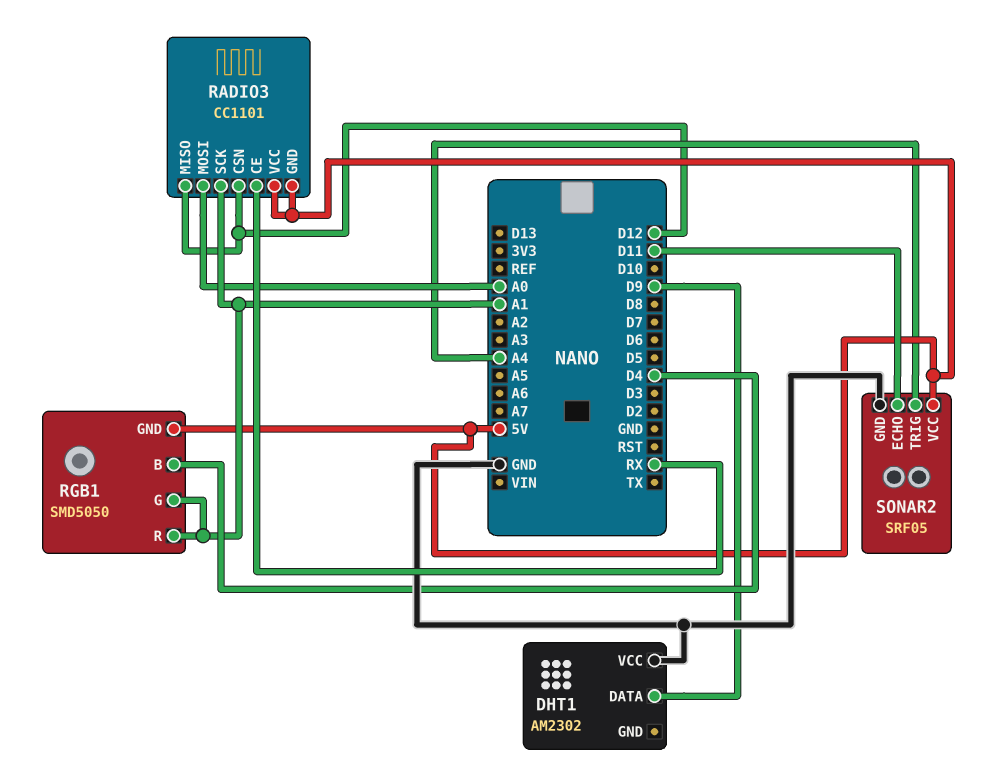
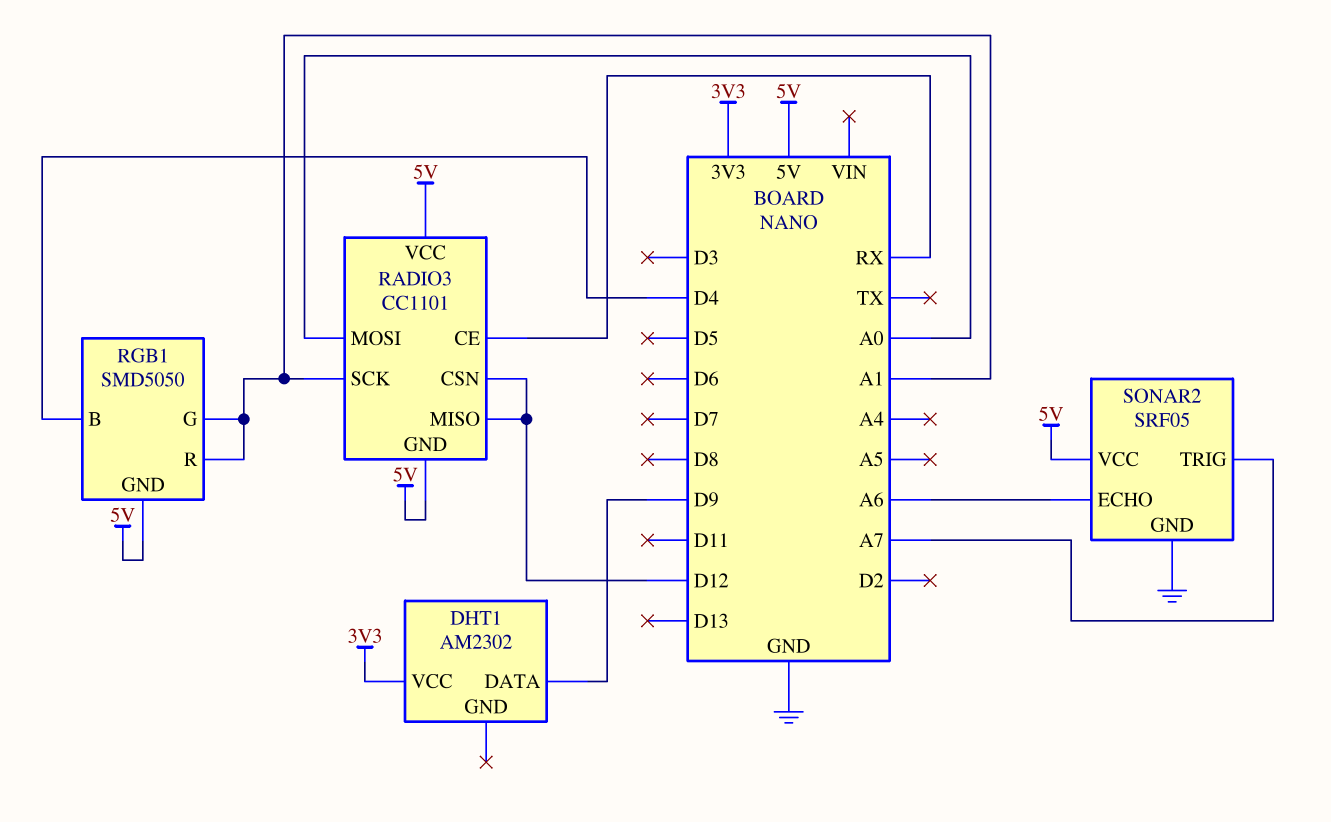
DHT1 pin VCC: GND -> 3V3
SONAR2 pin ECHO: D11 -> A6
SONAR2 pin TRIG: A4 -> A7

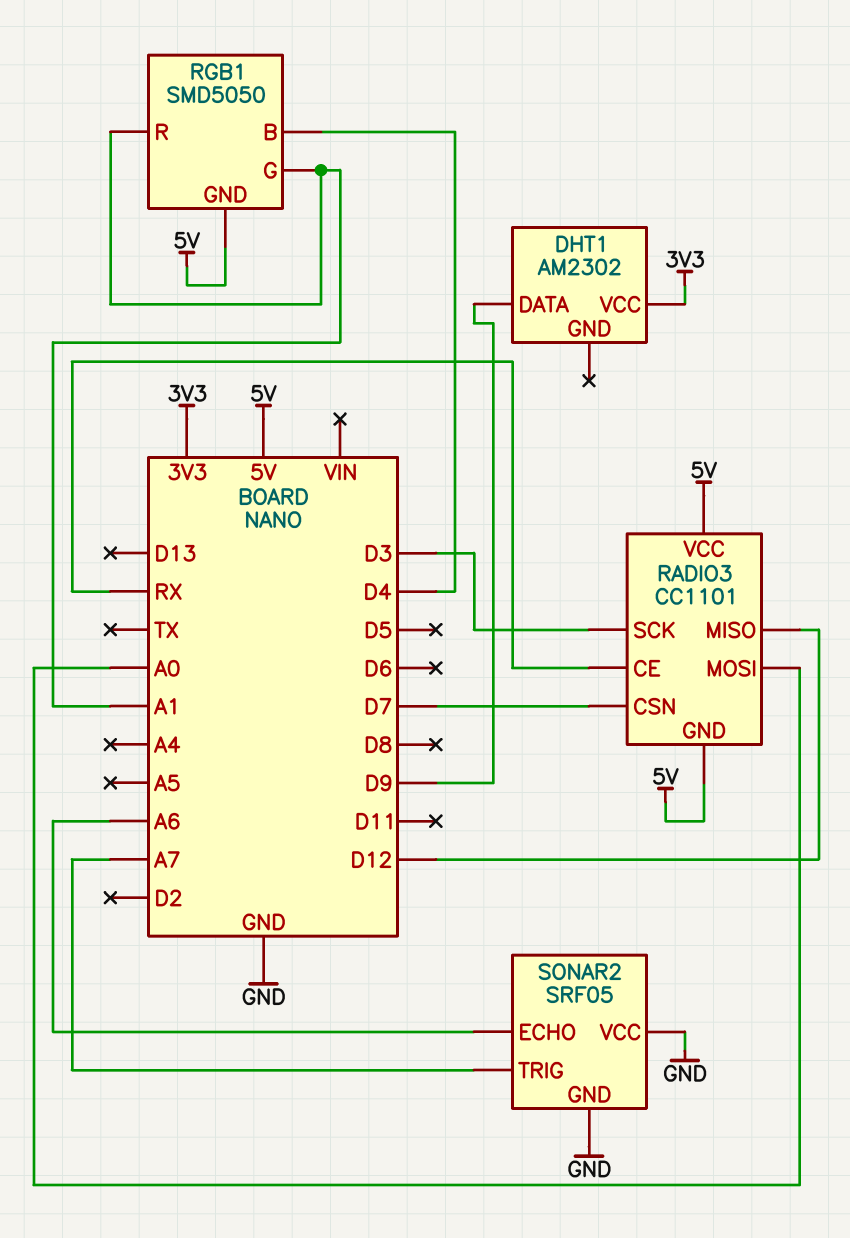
RADIO3 pin CSN: D12 -> D7
RADIO3 pin SCK: A1 -> D3
SONAR2 pin VCC: 5V -> GND

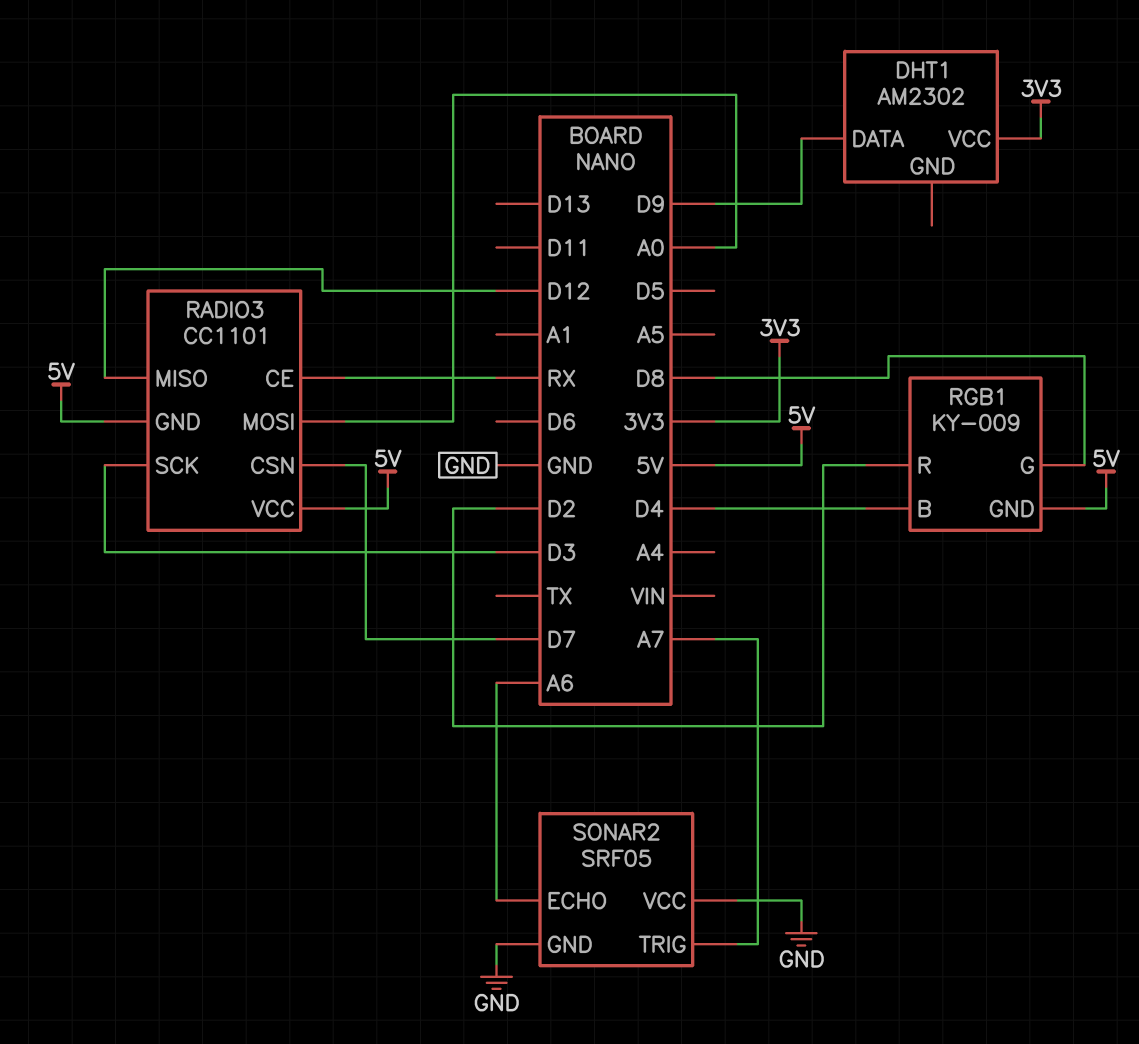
RGB1: SMD5050 -> KY-009
RGB1 pin G: A1 -> D8
RGB1 pin R: A1 -> D2

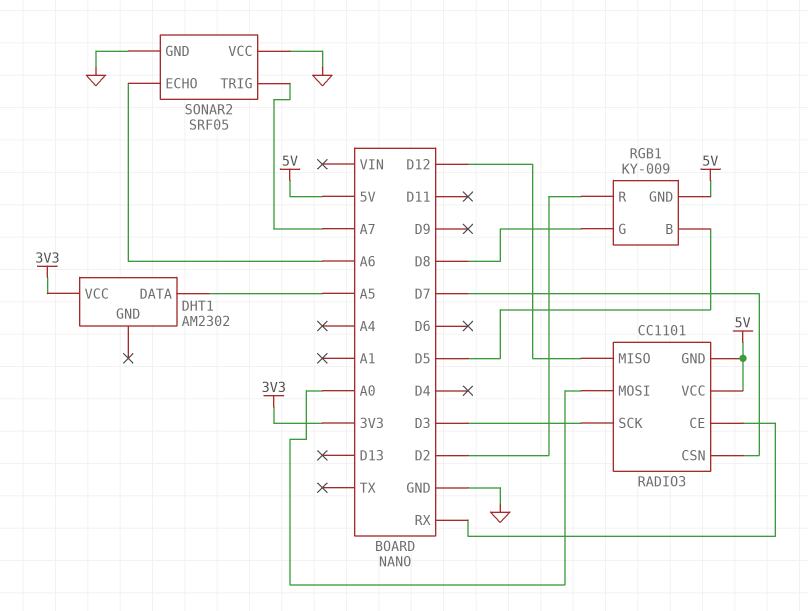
DHT1 pin DATA: D9 -> A5
RGB1 pin B: D4 -> D5

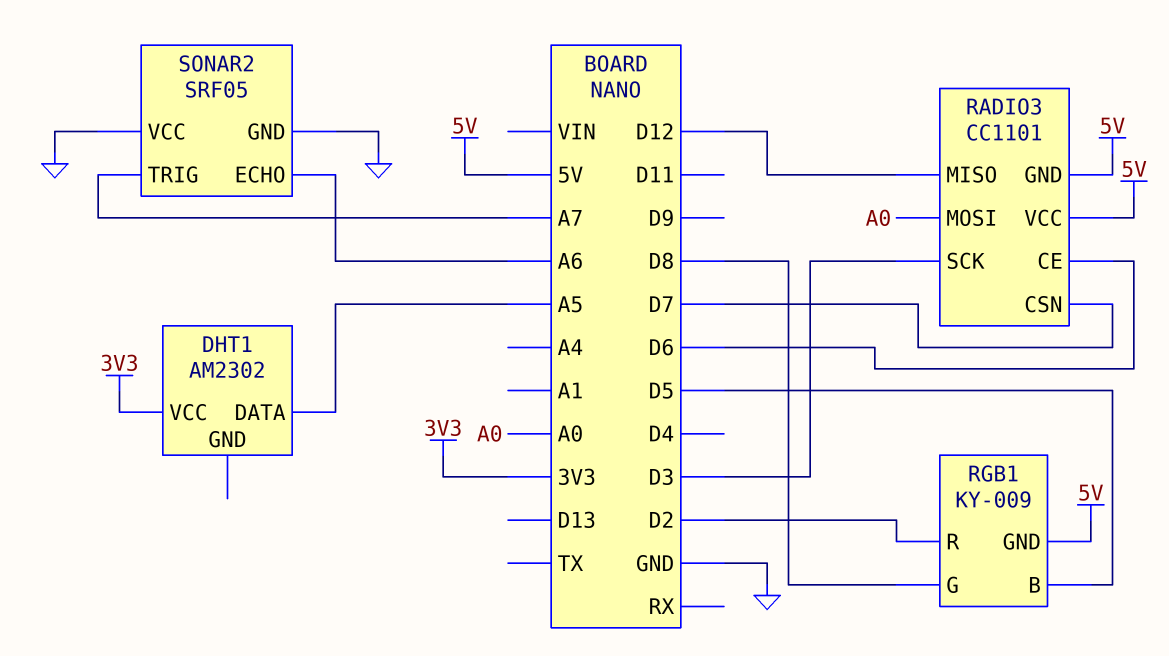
RADIO3 pin CE: RX -> D6

